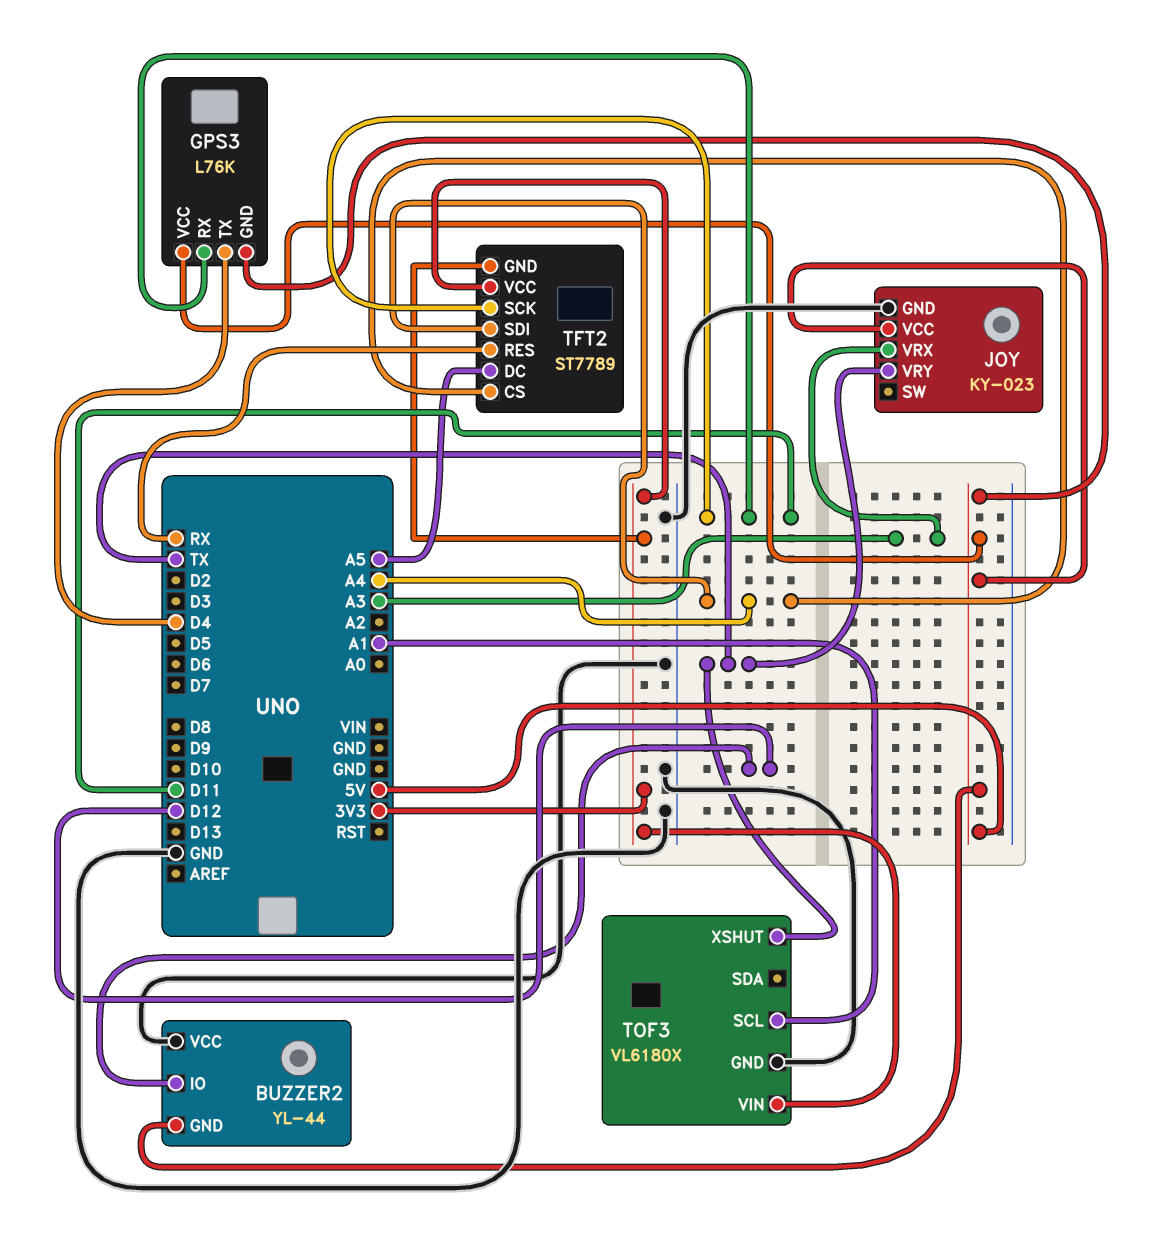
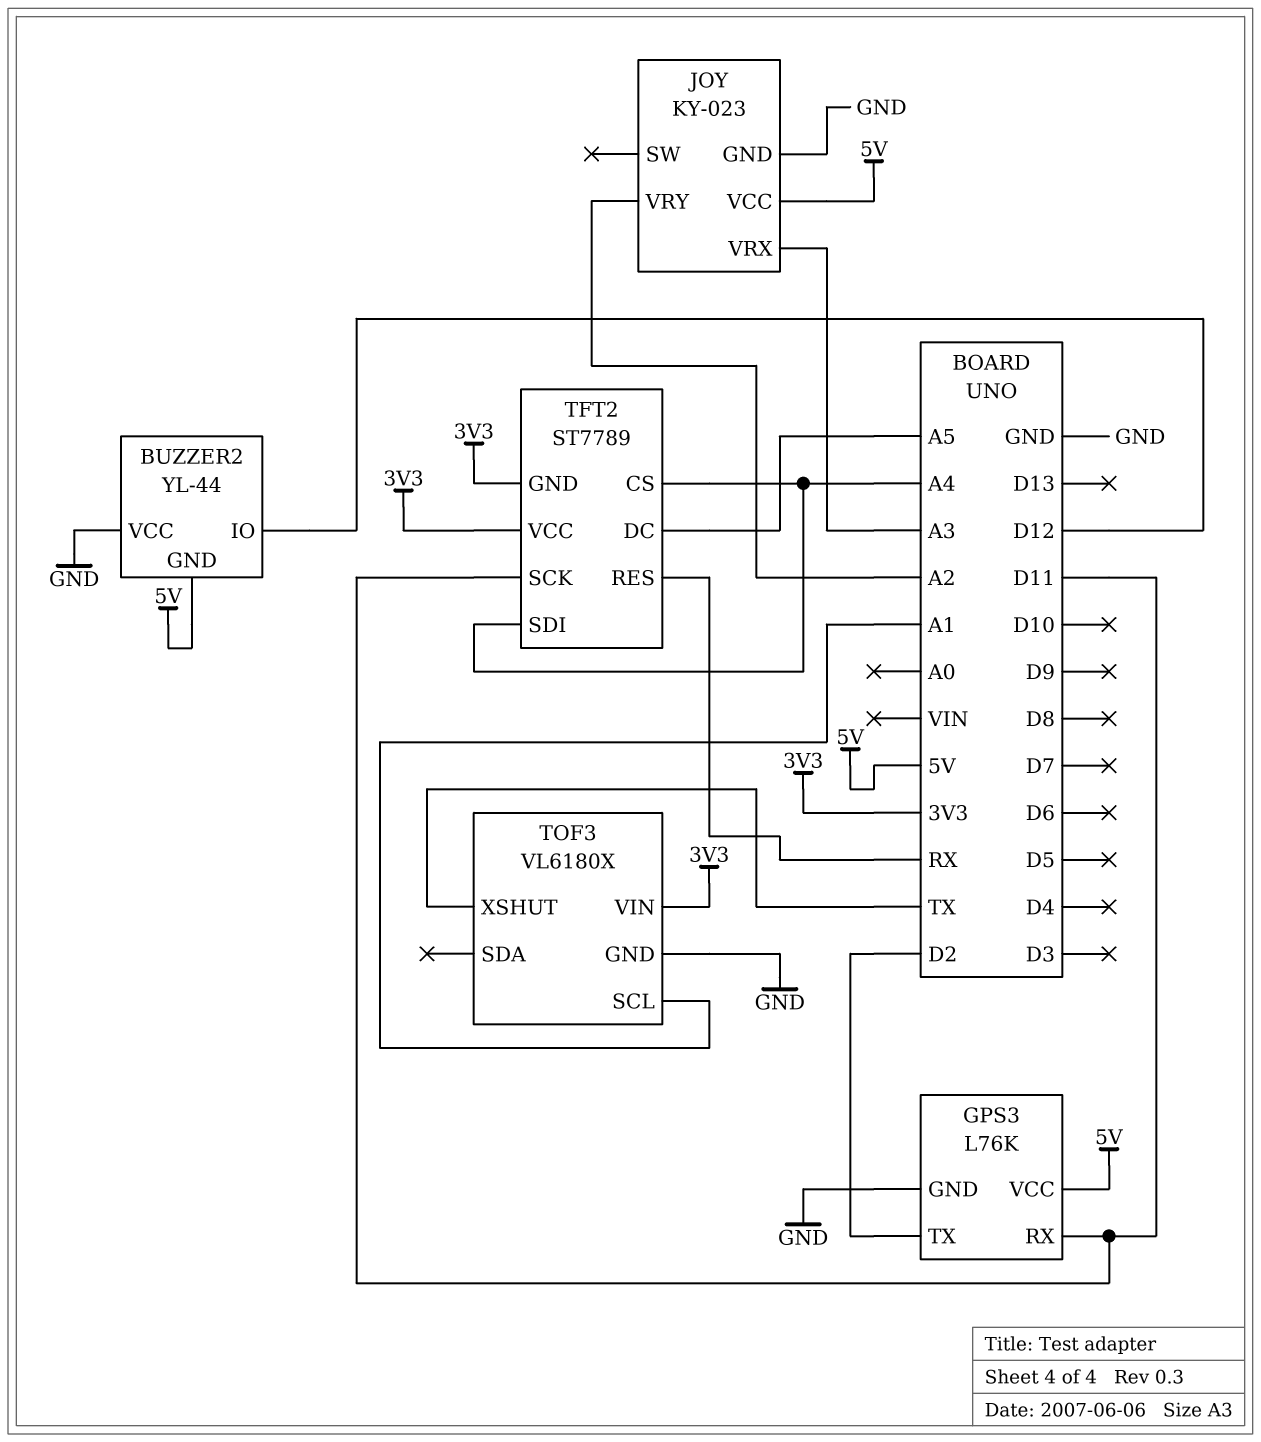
GPS3 pin GND: 5V -> GND
GPS3 pin TX: D4 -> D2
JOY pin VRY: TX -> A2

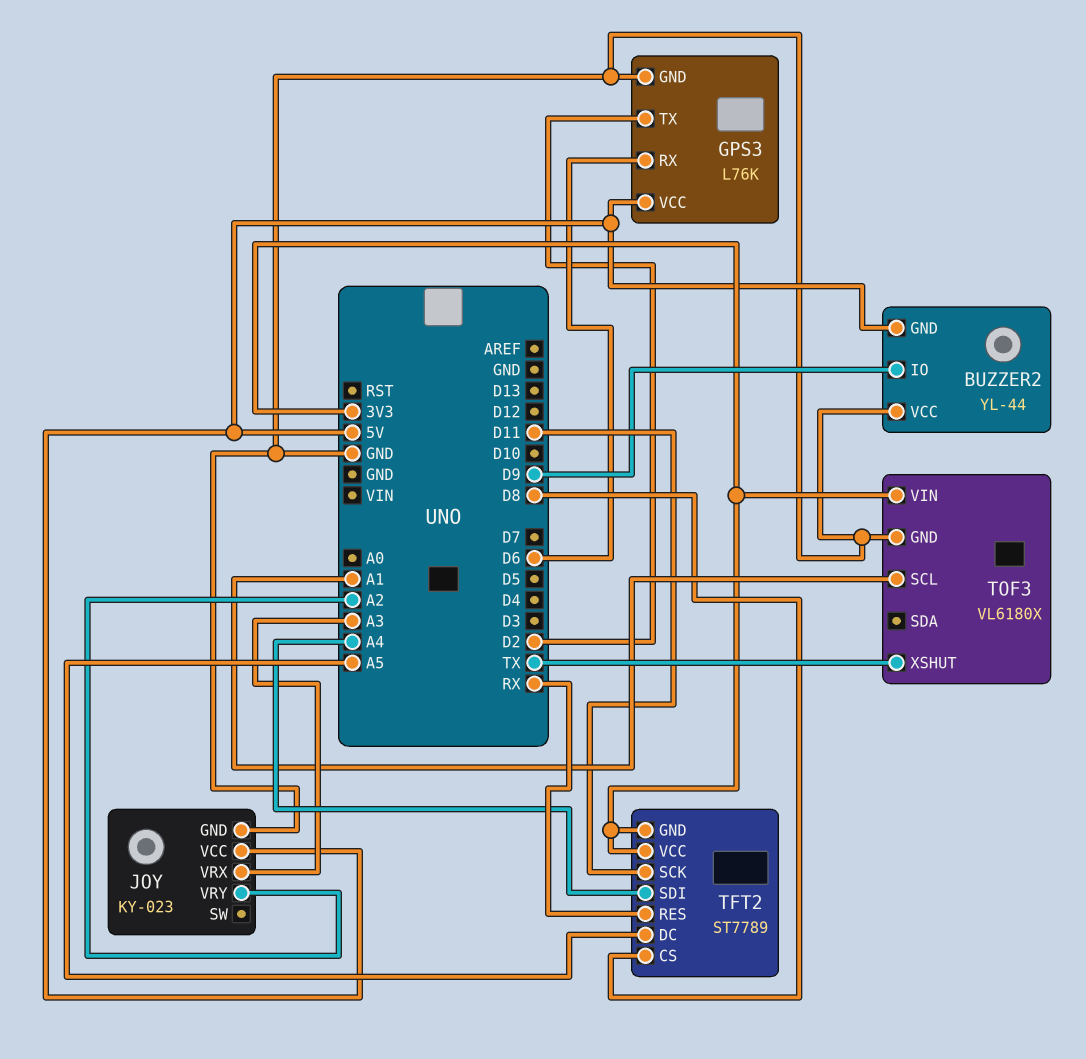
BUZZER2 pin IO: D12 -> D9
GPS3 pin RX: D11 -> D6
TFT2 pin CS: A4 -> D8

